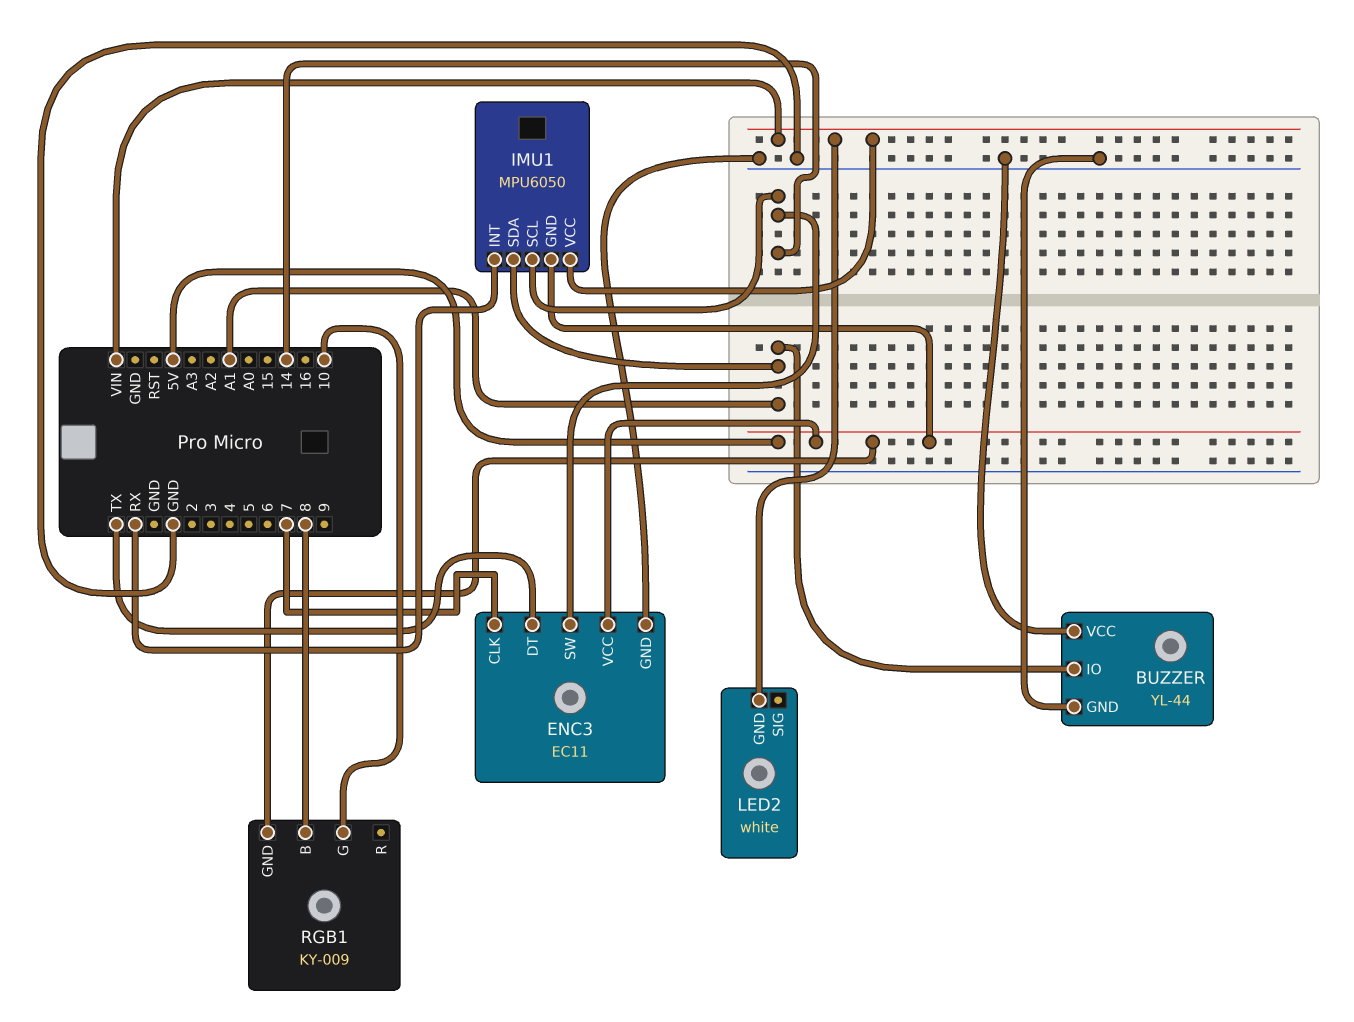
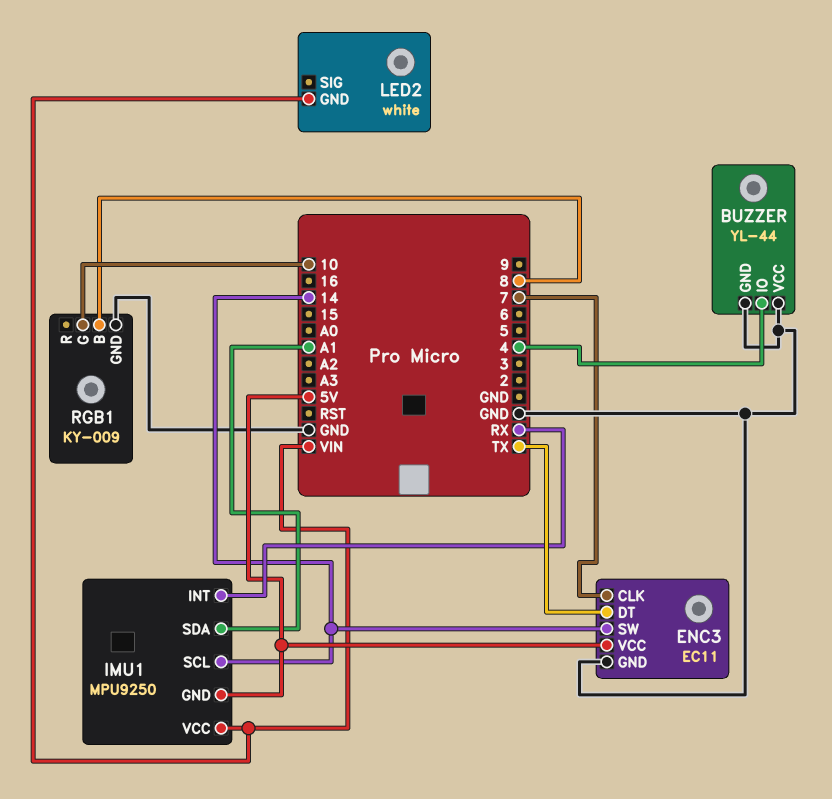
BUZZER pin IO: A1 -> 4
IMU1: MPU6050 -> MPU9250
RGB1 pin GND: 5V -> GND

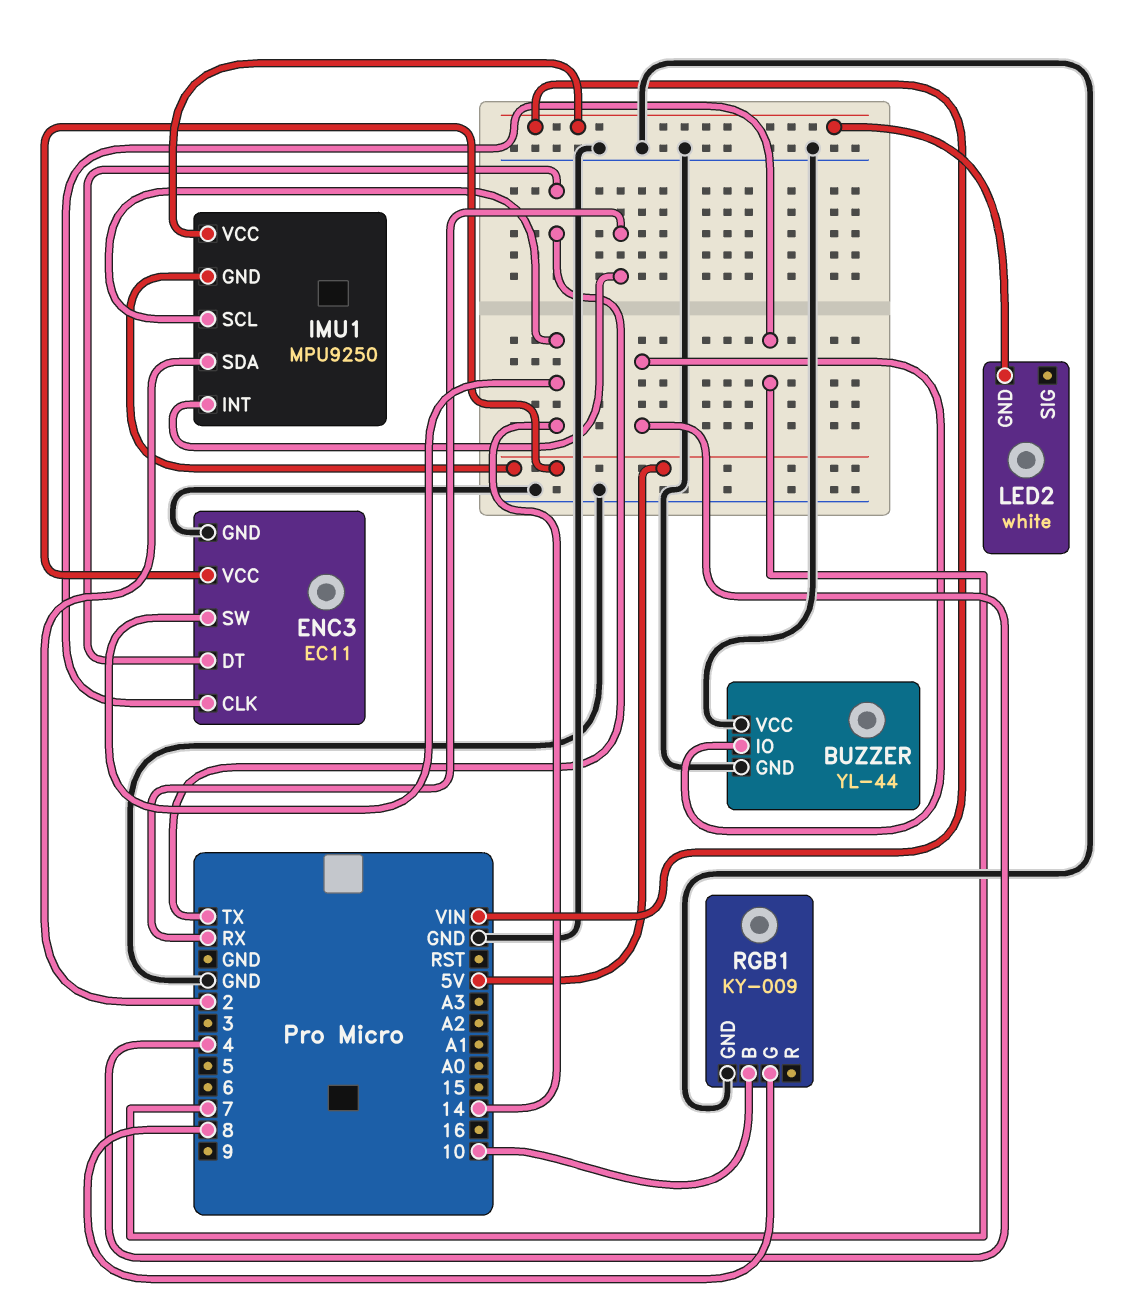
IMU1 pin SDA: A1 -> 2
RGB1 pin B: 8 -> 10
RGB1 pin G: 10 -> 8

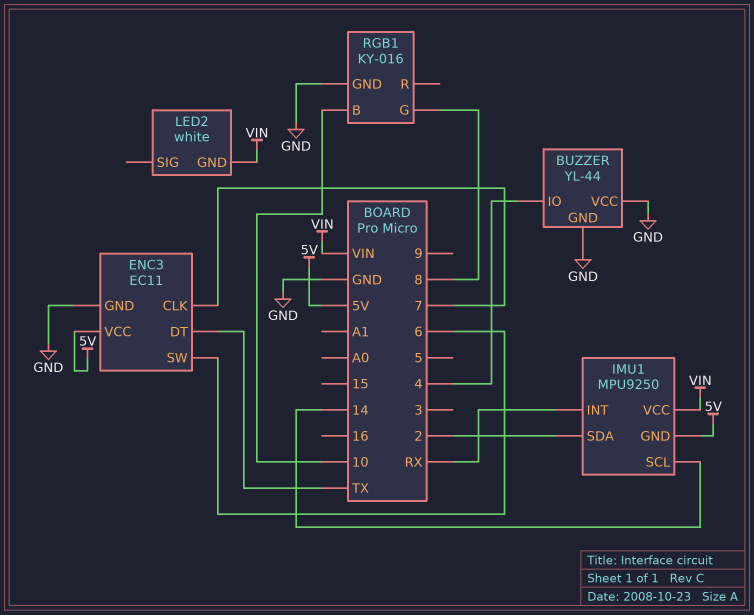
ENC3 pin SW: 14 -> 6
RGB1: KY-009 -> KY-016

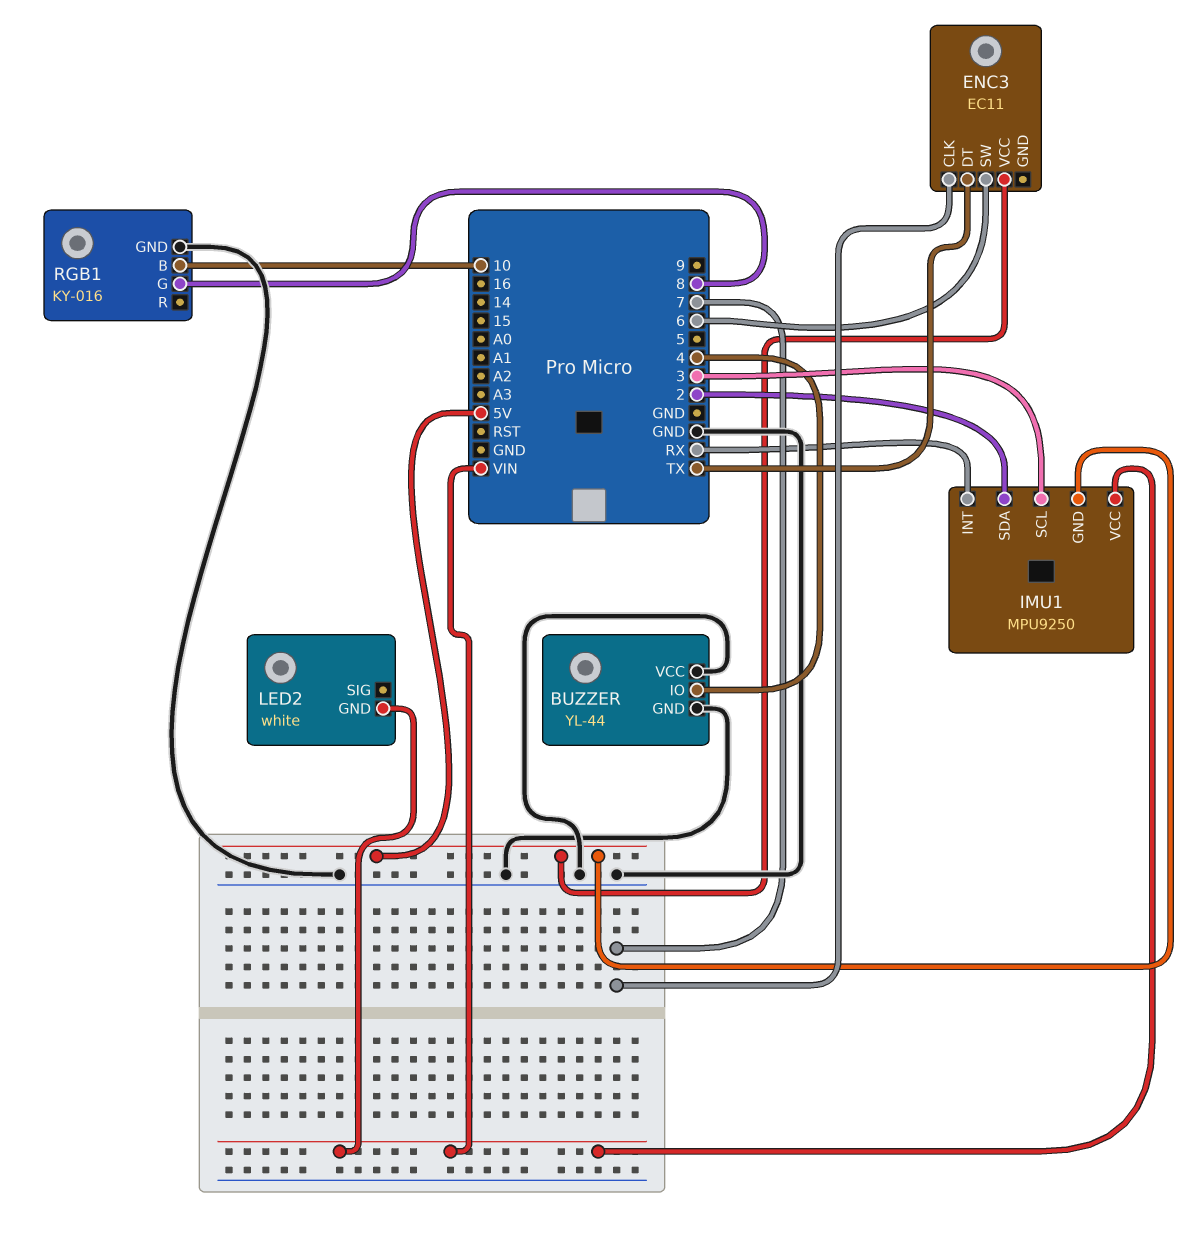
ENC3 pin GND: GND -> none
IMU1 pin SCL: 14 -> 3

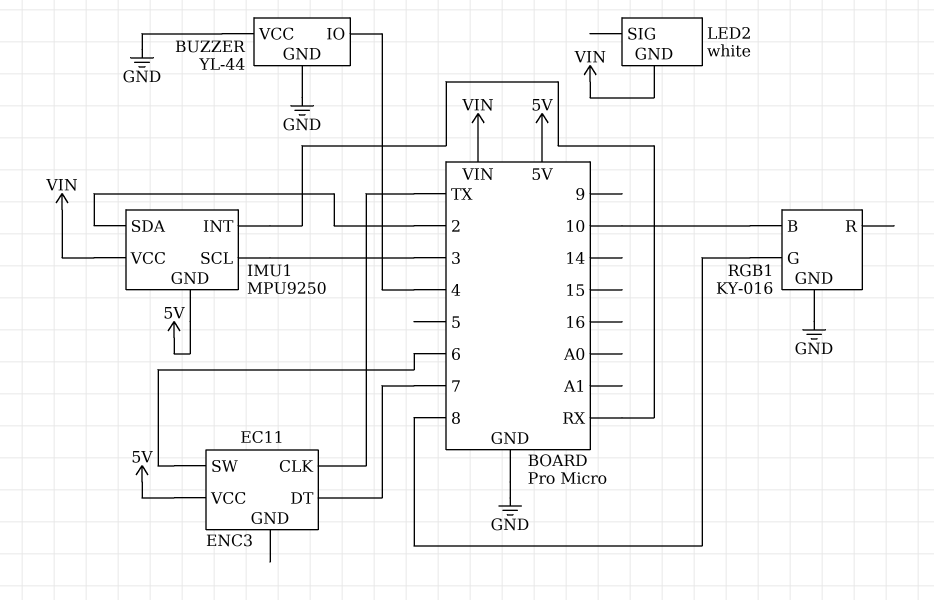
ENC3 pin CLK: 7 -> TX
ENC3 pin DT: TX -> 7

